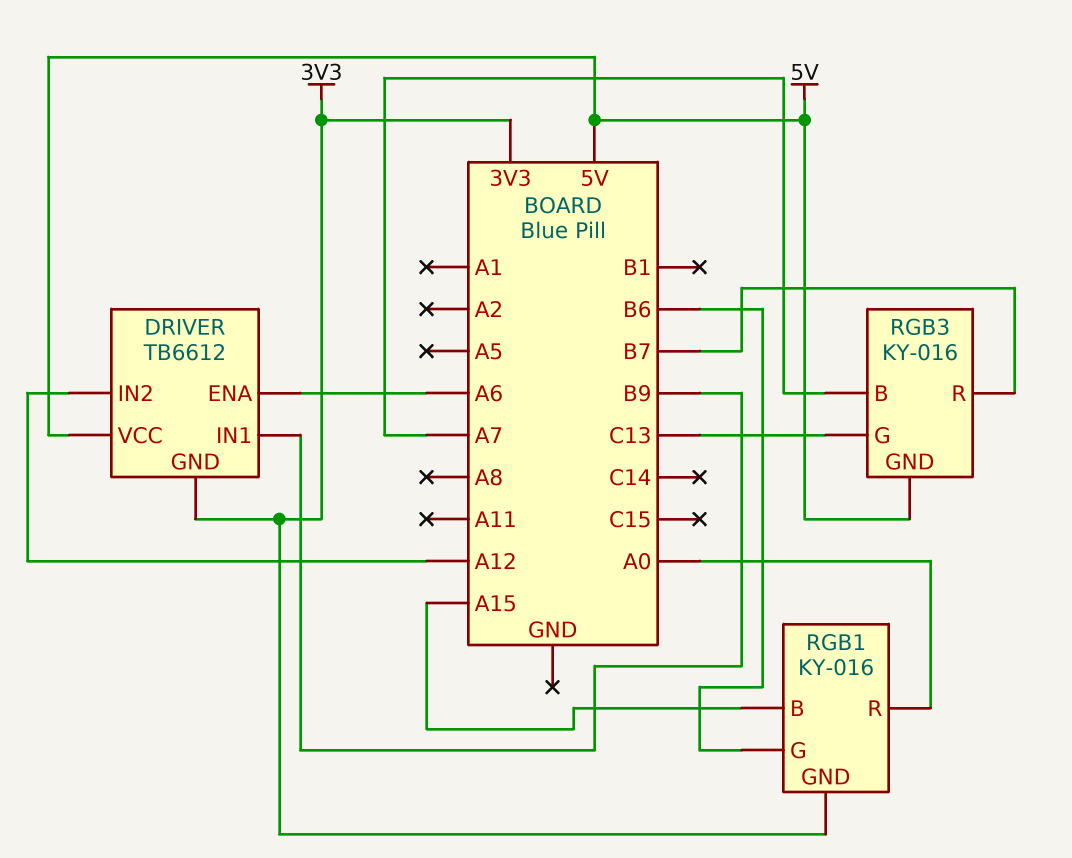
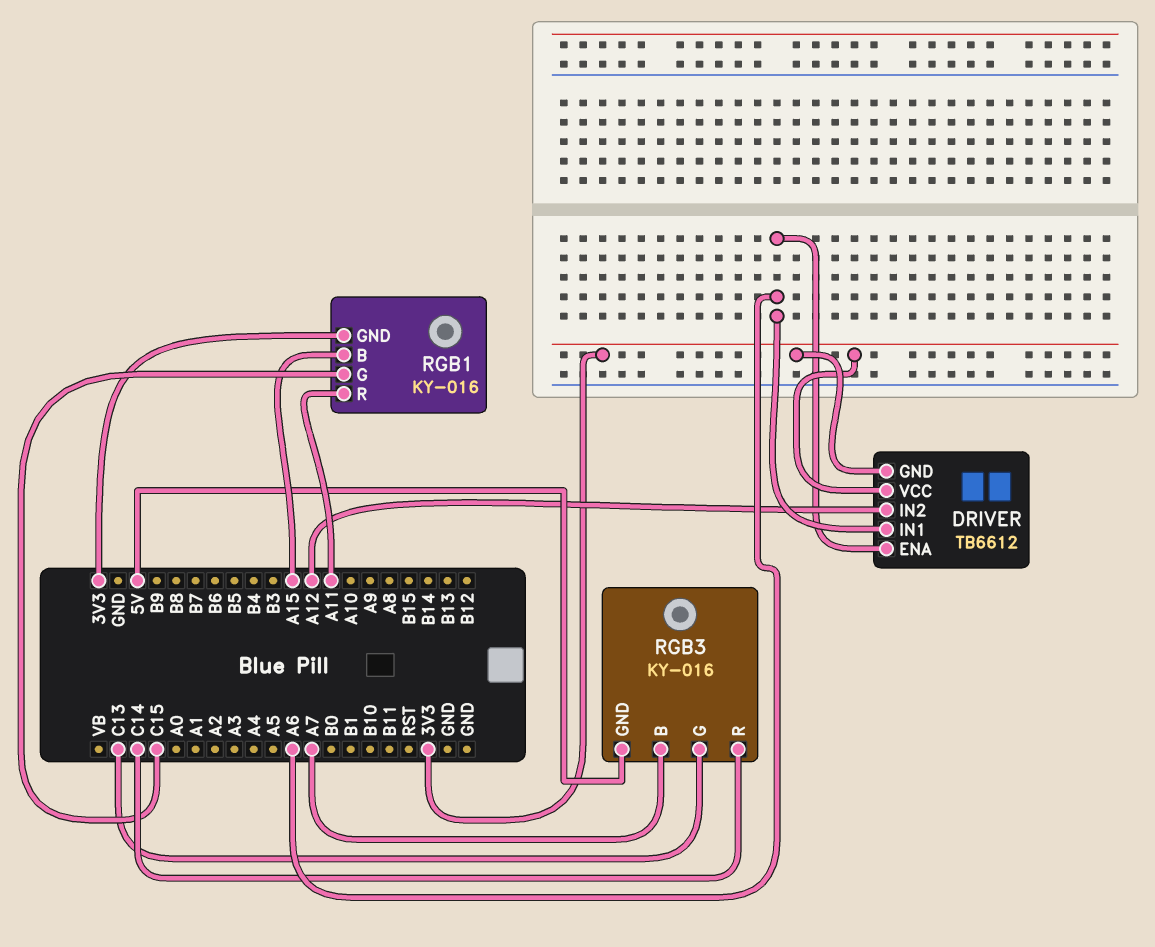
DRIVER pin IN1: B9 -> A6
DRIVER pin VCC: 5V -> 3V3
RGB1 pin G: B6 -> C15
RGB1 pin R: A0 -> A11
RGB3 pin R: B7 -> C14

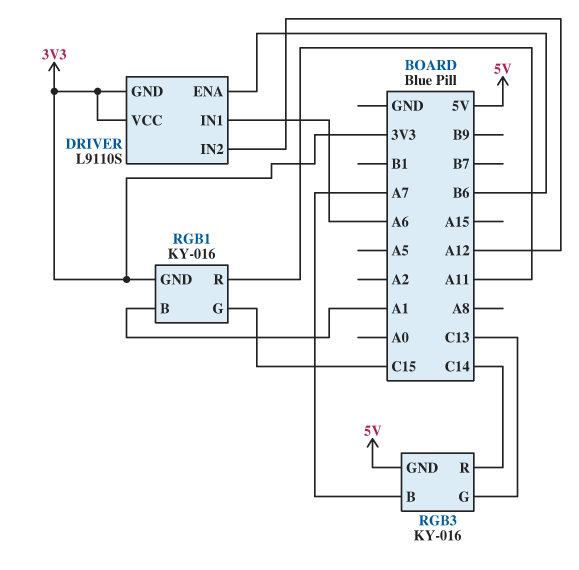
DRIVER: TB6612 -> L9110S
DRIVER pin ENA: A6 -> B6
RGB1 pin B: A15 -> A1

